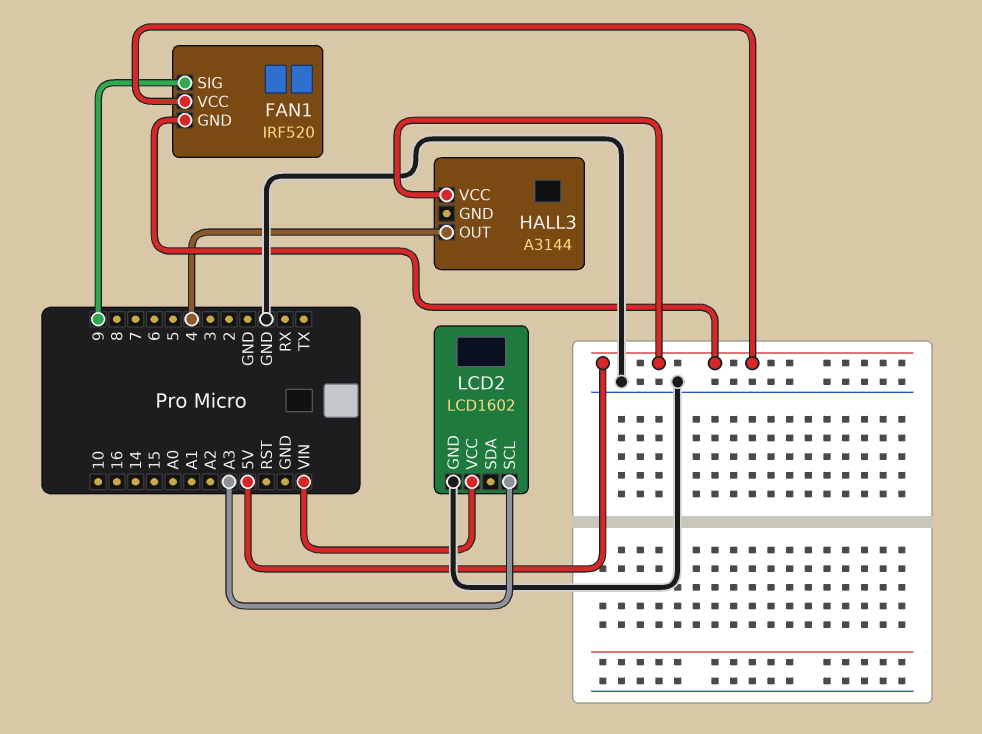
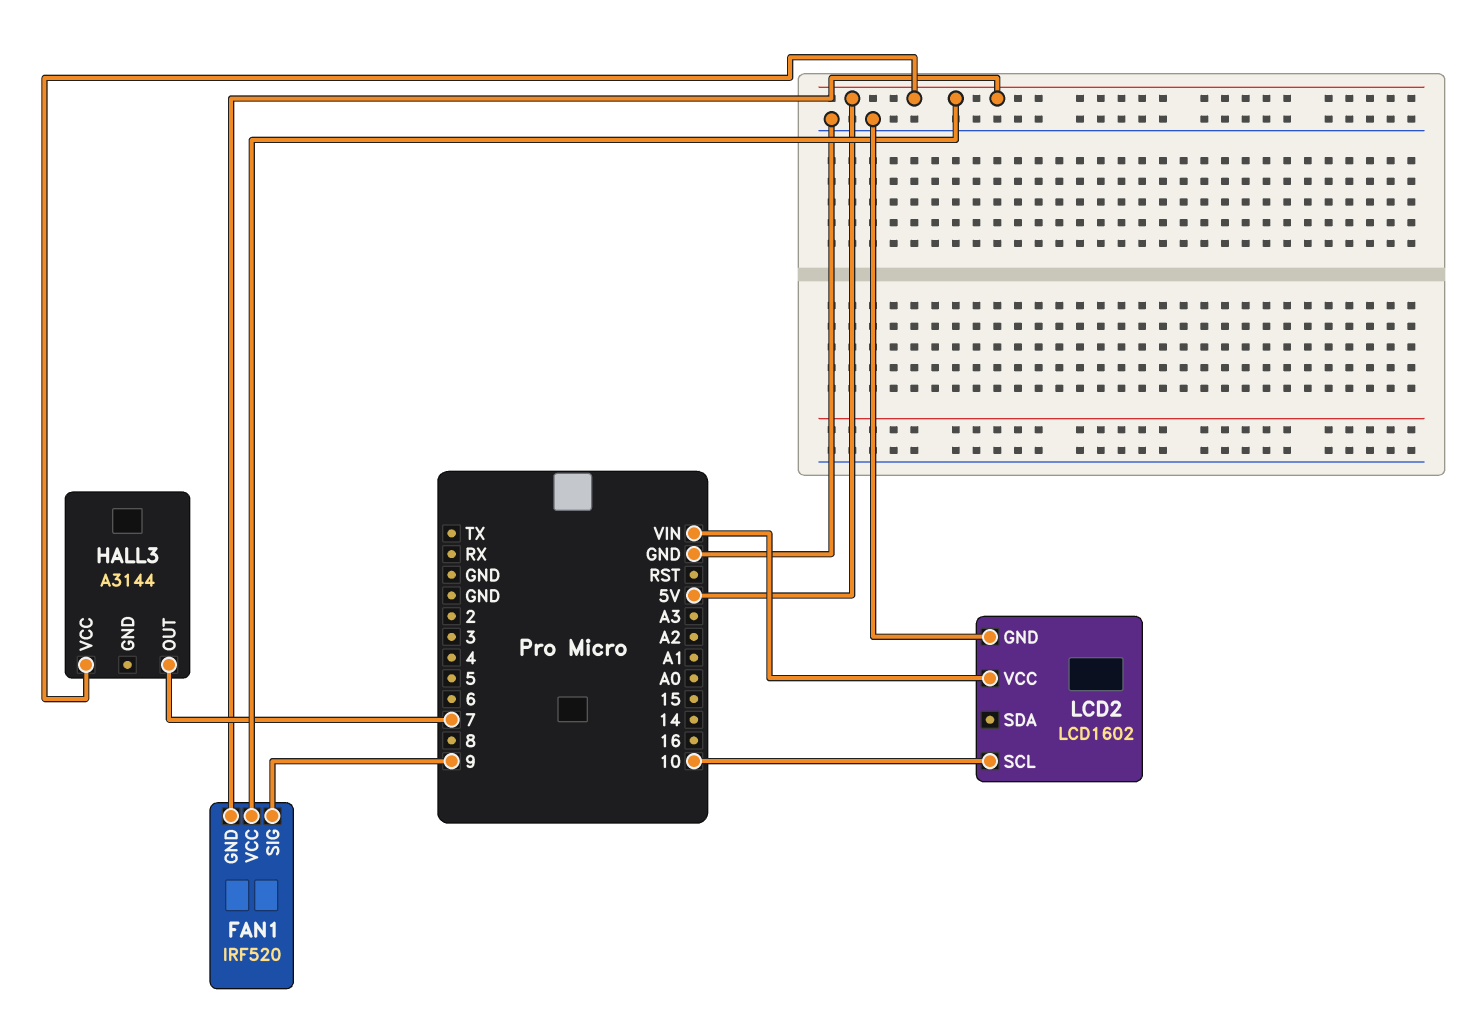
HALL3 pin OUT: 4 -> 7
LCD2 pin SCL: A3 -> 10

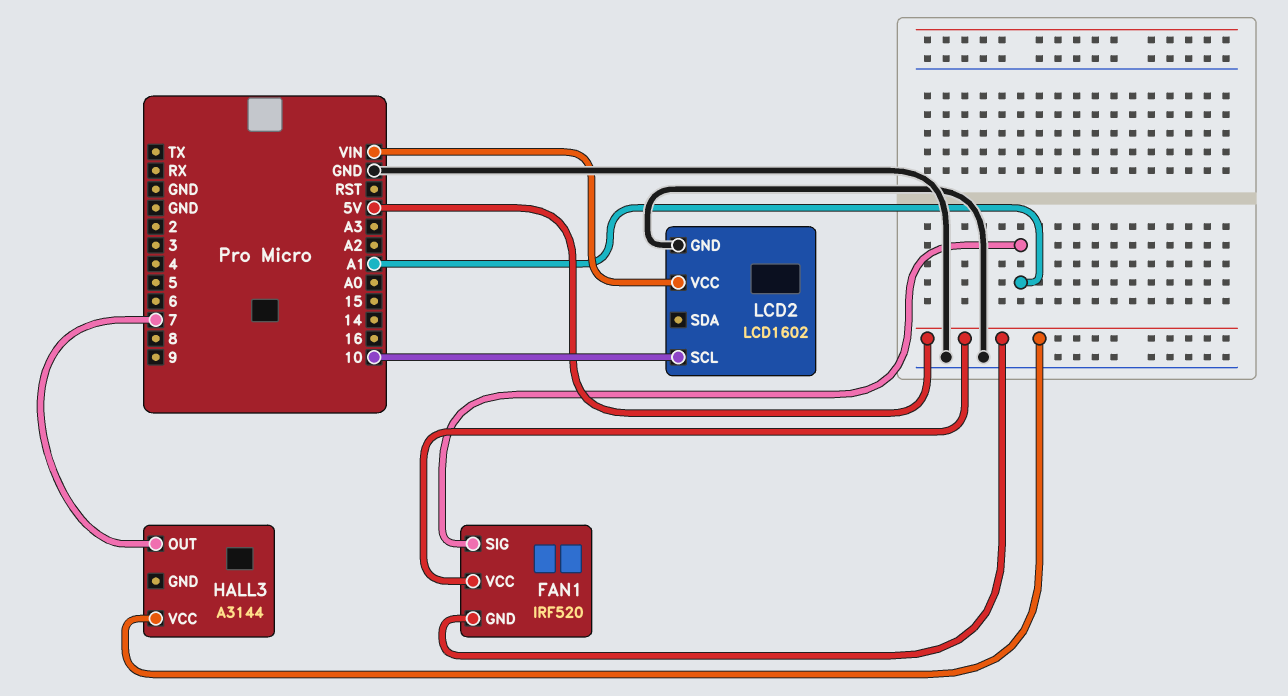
FAN1 pin SIG: 9 -> A1

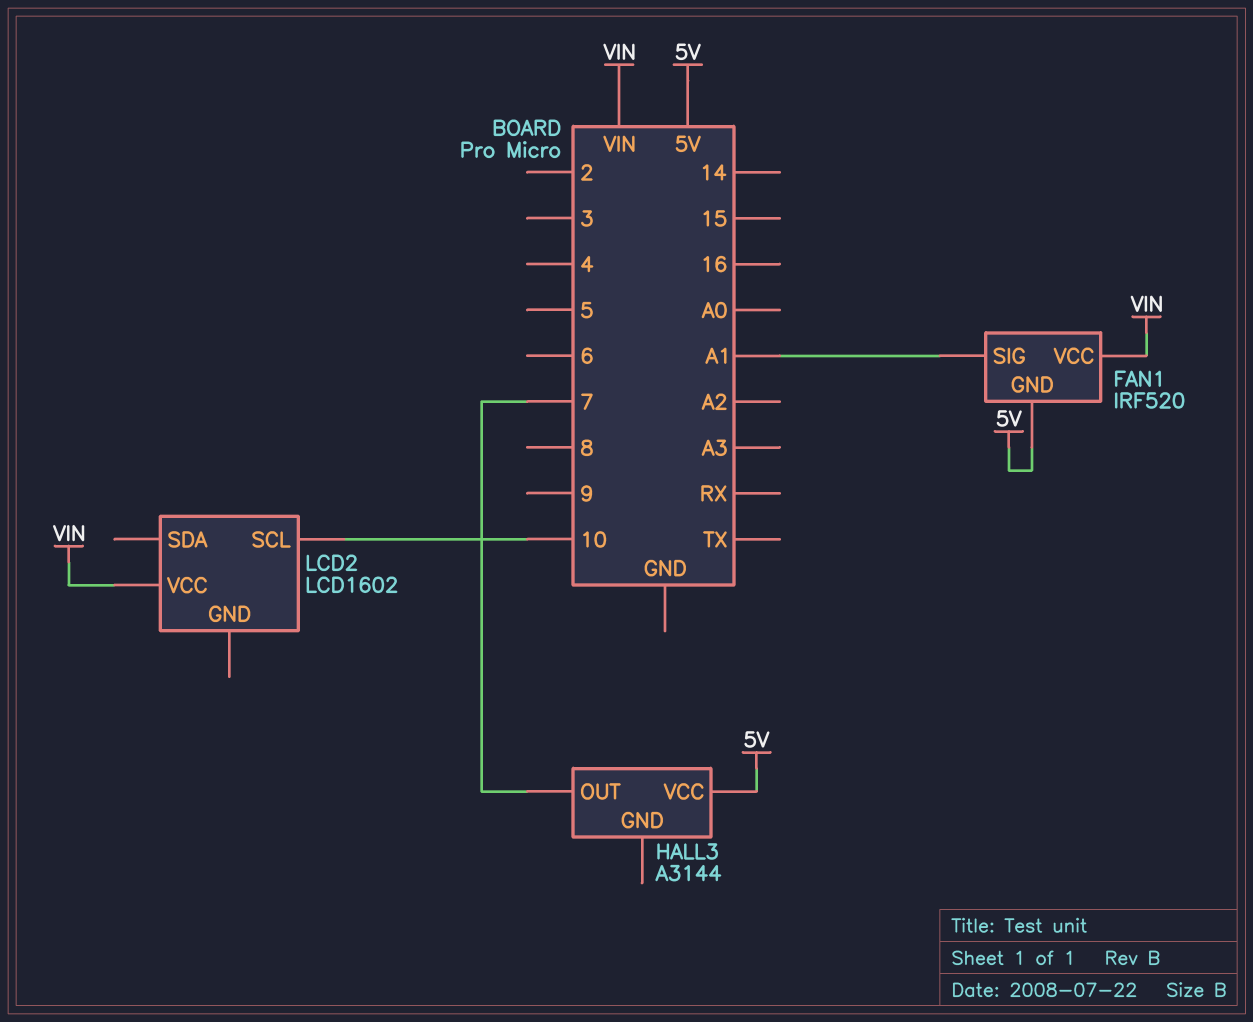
FAN1 pin VCC: 5V -> VIN
LCD2 pin GND: GND -> none

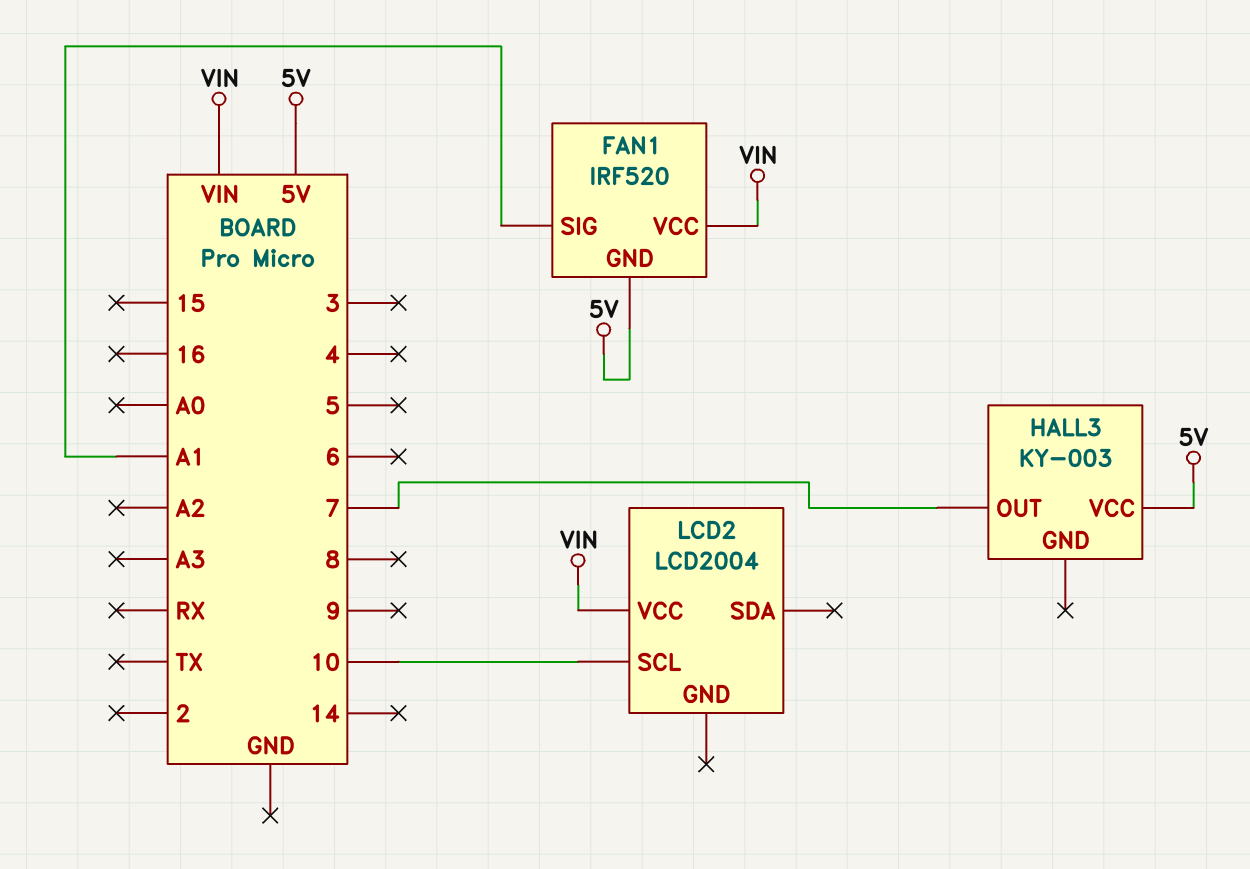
HALL3: A3144 -> KY-003
LCD2: LCD1602 -> LCD2004

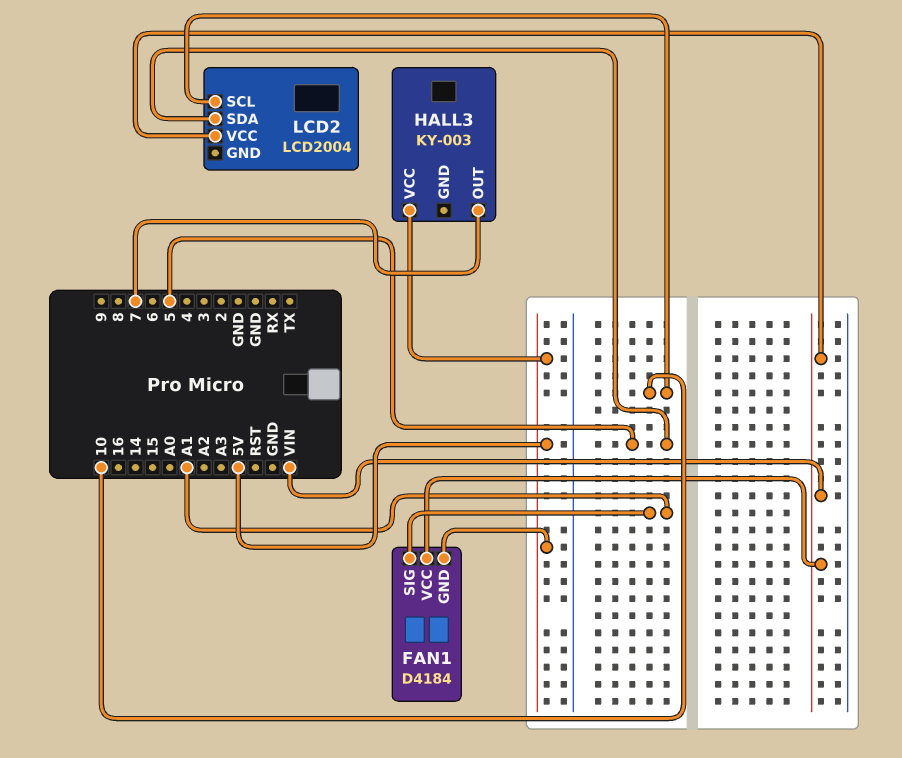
FAN1: IRF520 -> D4184
LCD2 pin SDA: none -> 5

